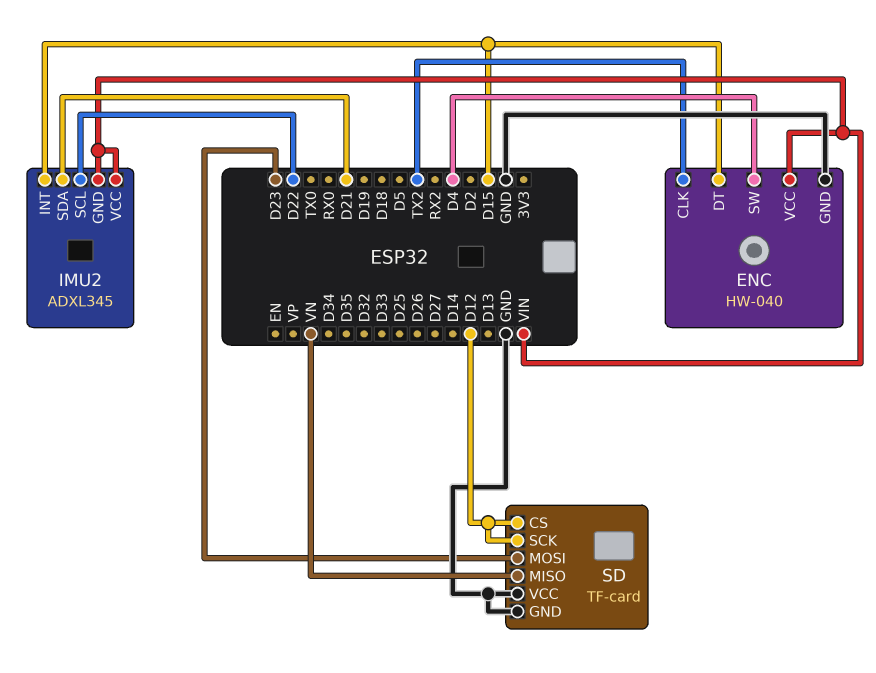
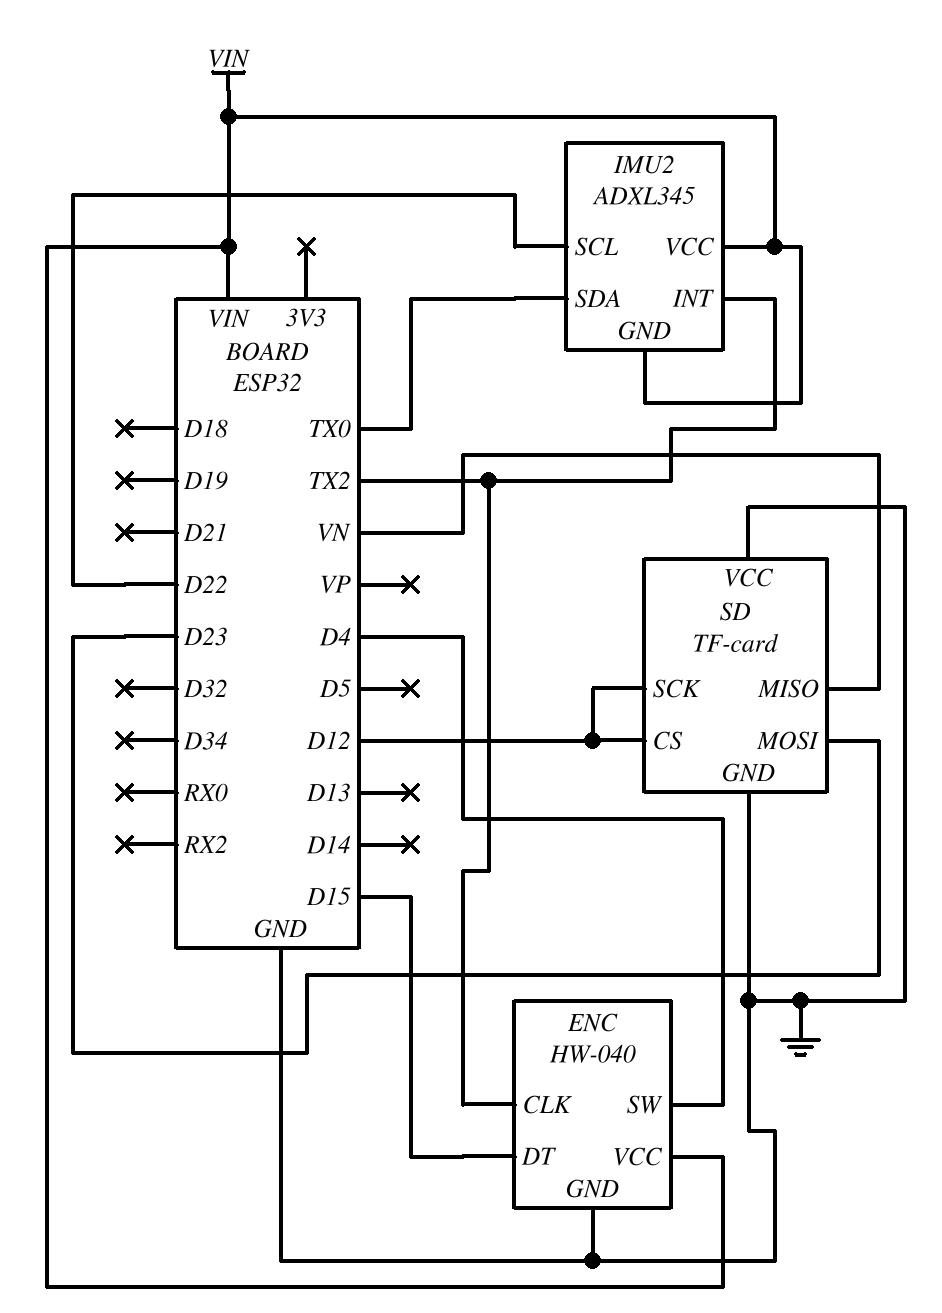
IMU2 pin INT: D15 -> TX2
IMU2 pin SDA: D21 -> TX0

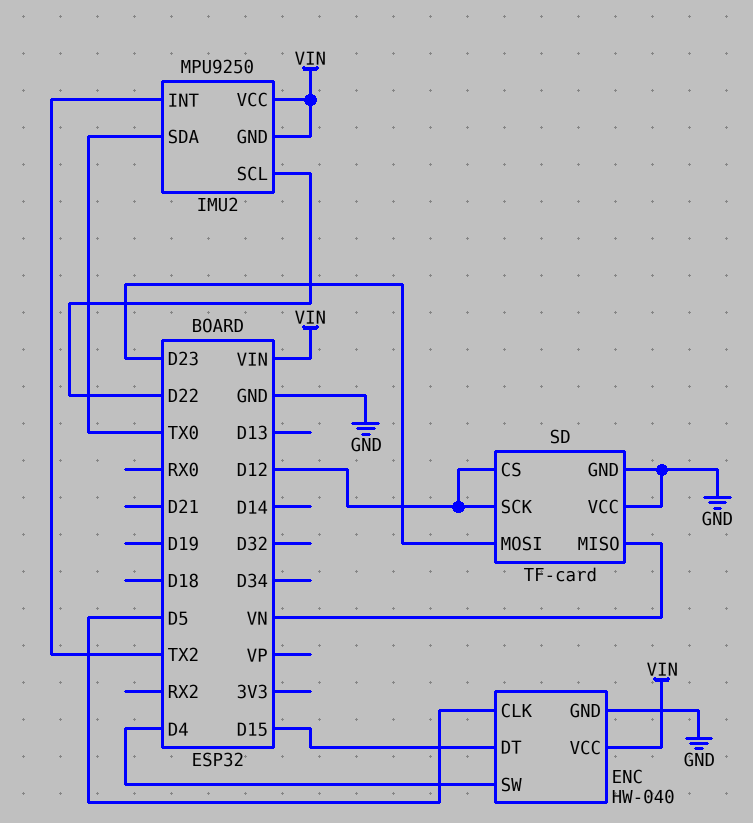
ENC pin CLK: TX2 -> D5
IMU2: ADXL345 -> MPU9250

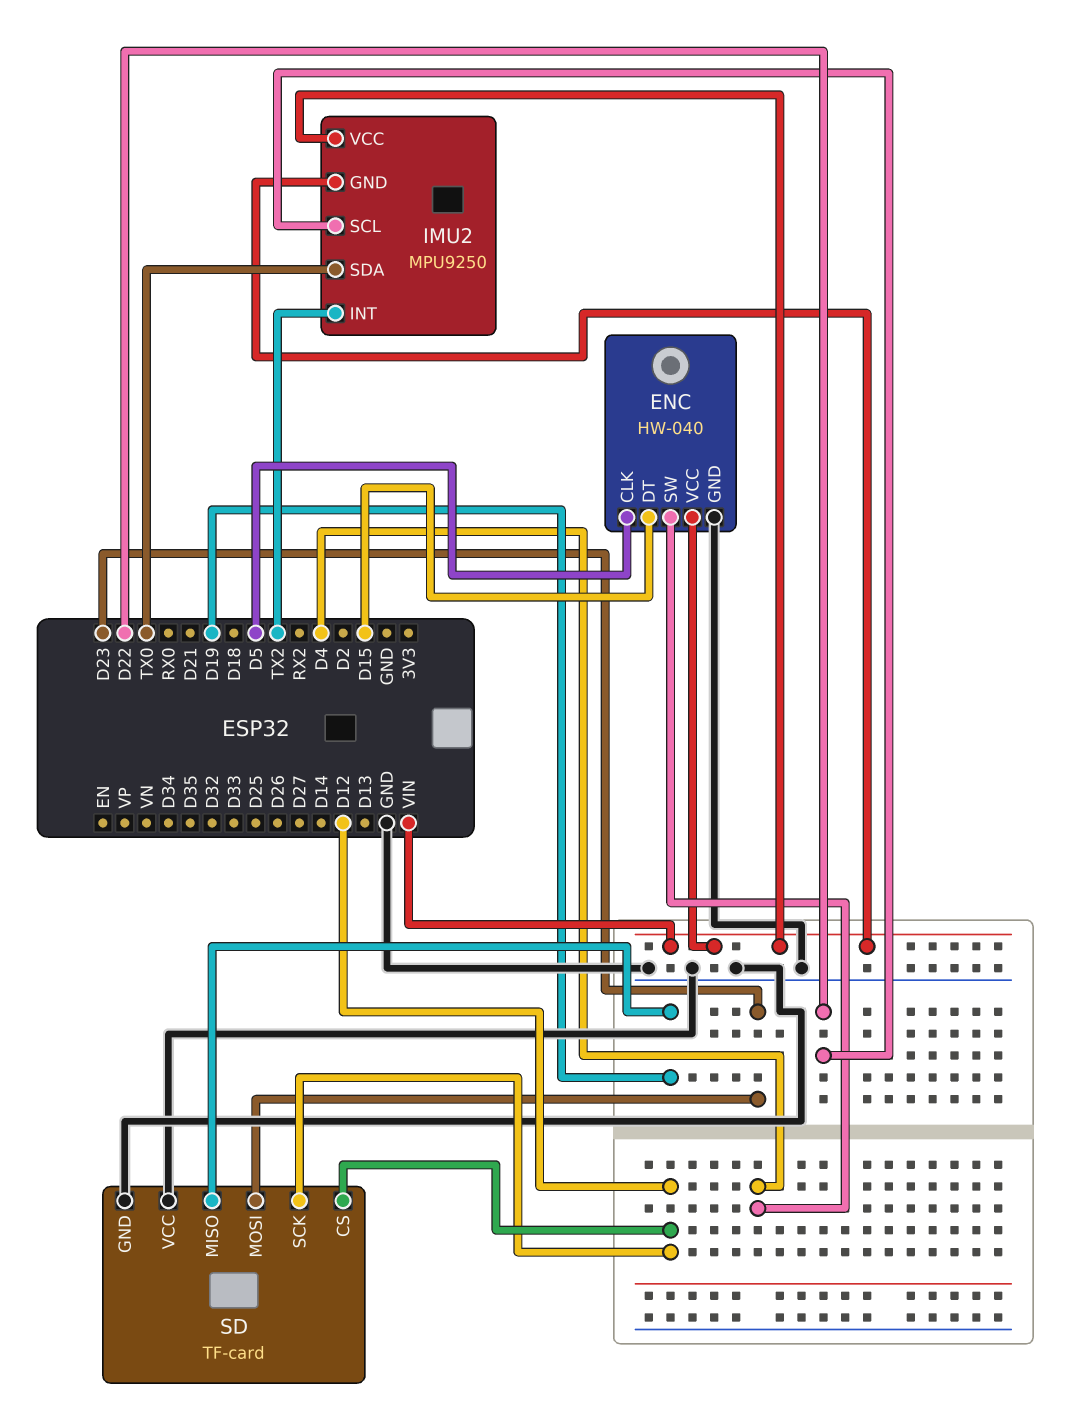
SD pin MISO: VN -> D19

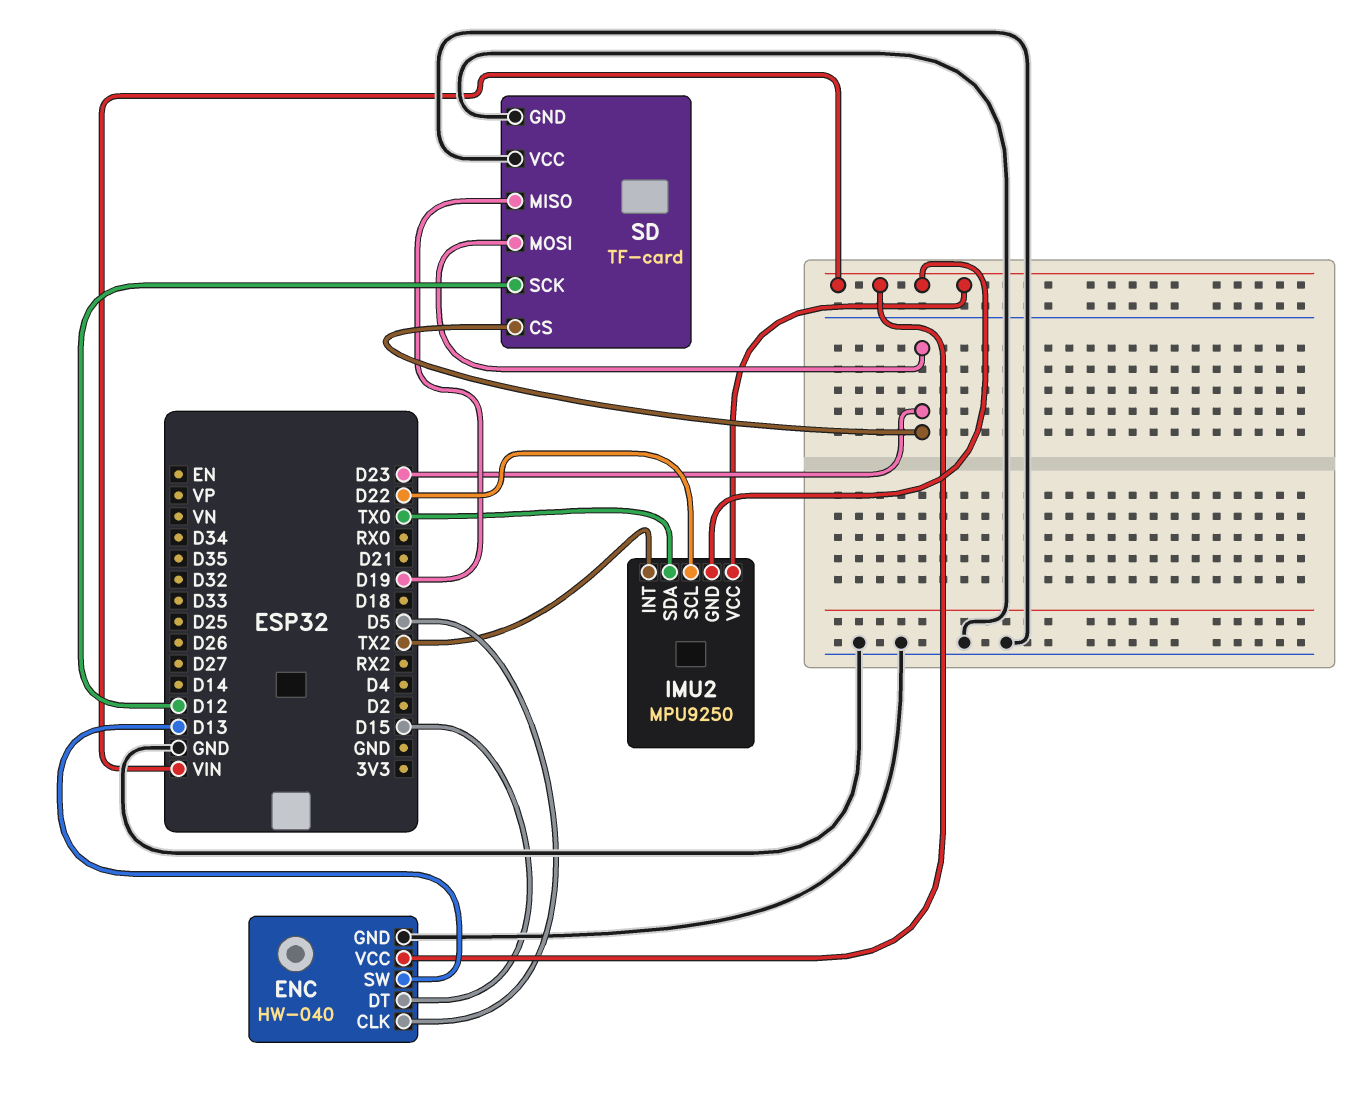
ENC pin SW: D4 -> D13
SD pin CS: D12 -> D23

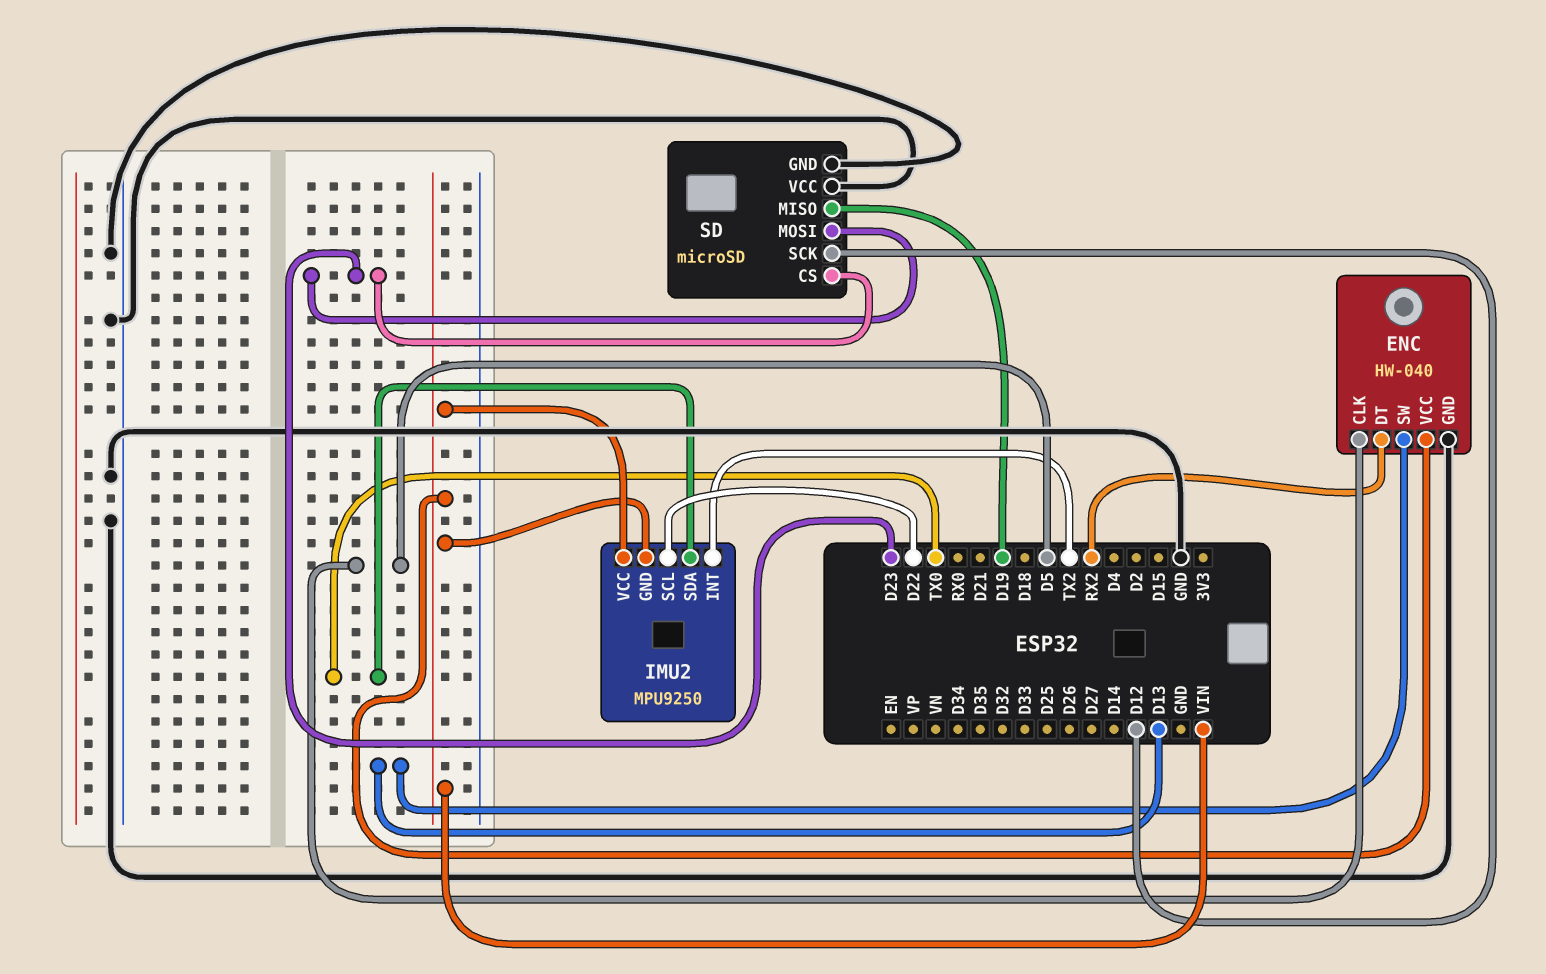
ENC pin DT: D15 -> RX2
SD: TF-card -> microSD

